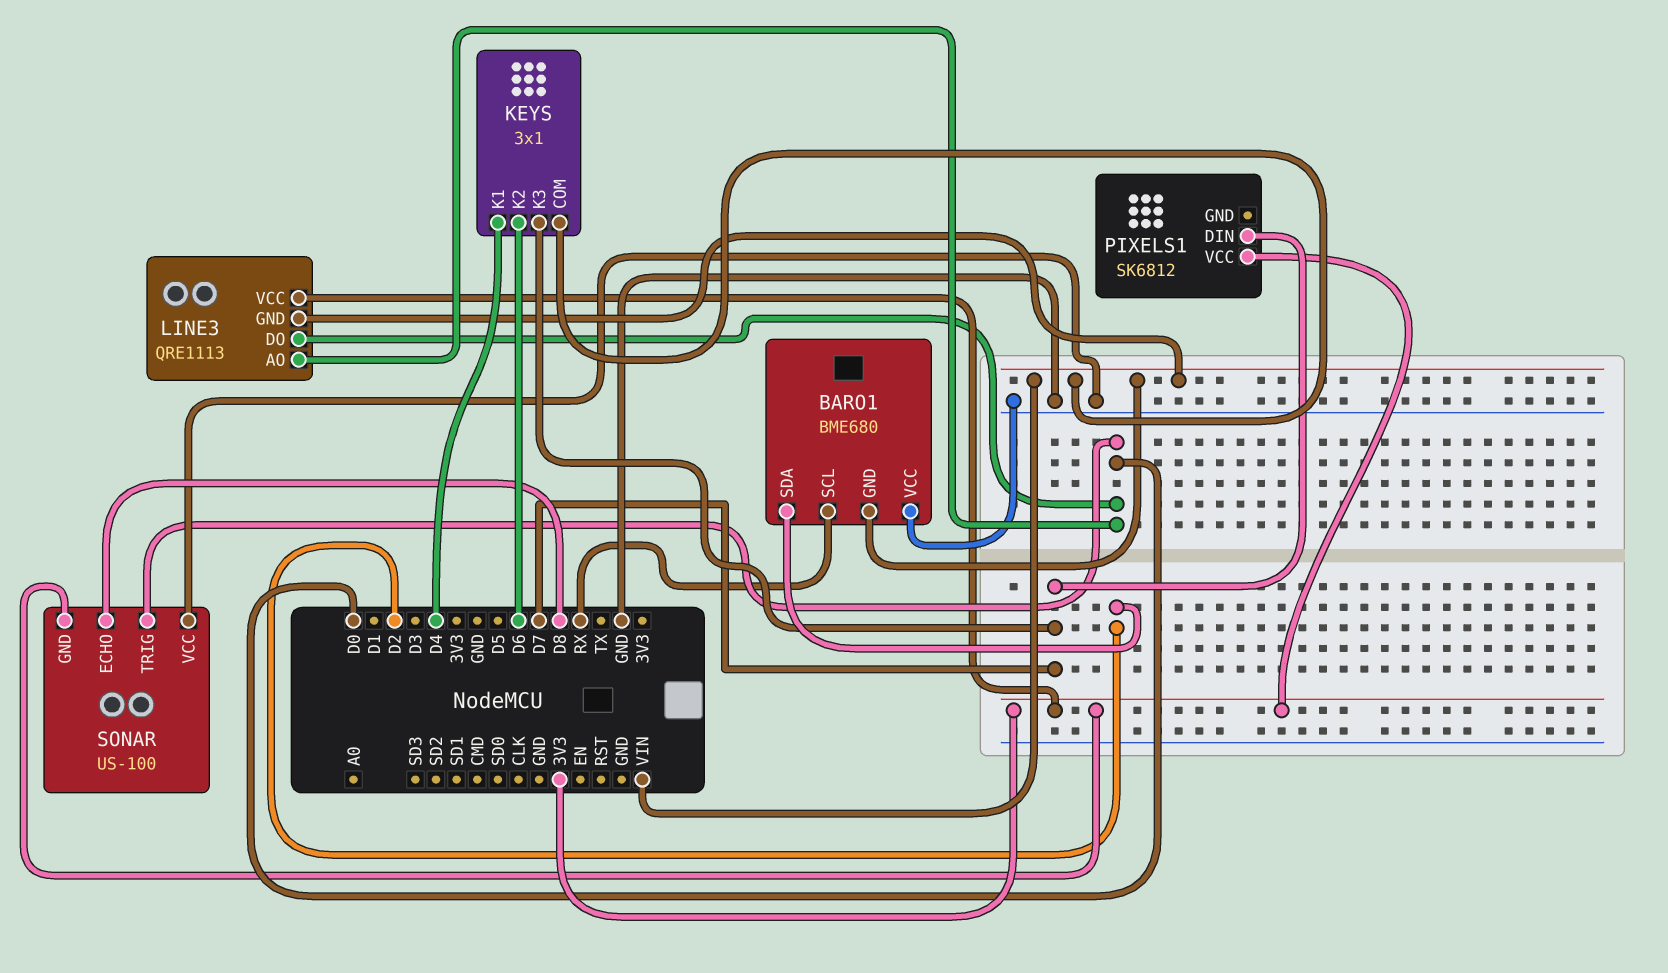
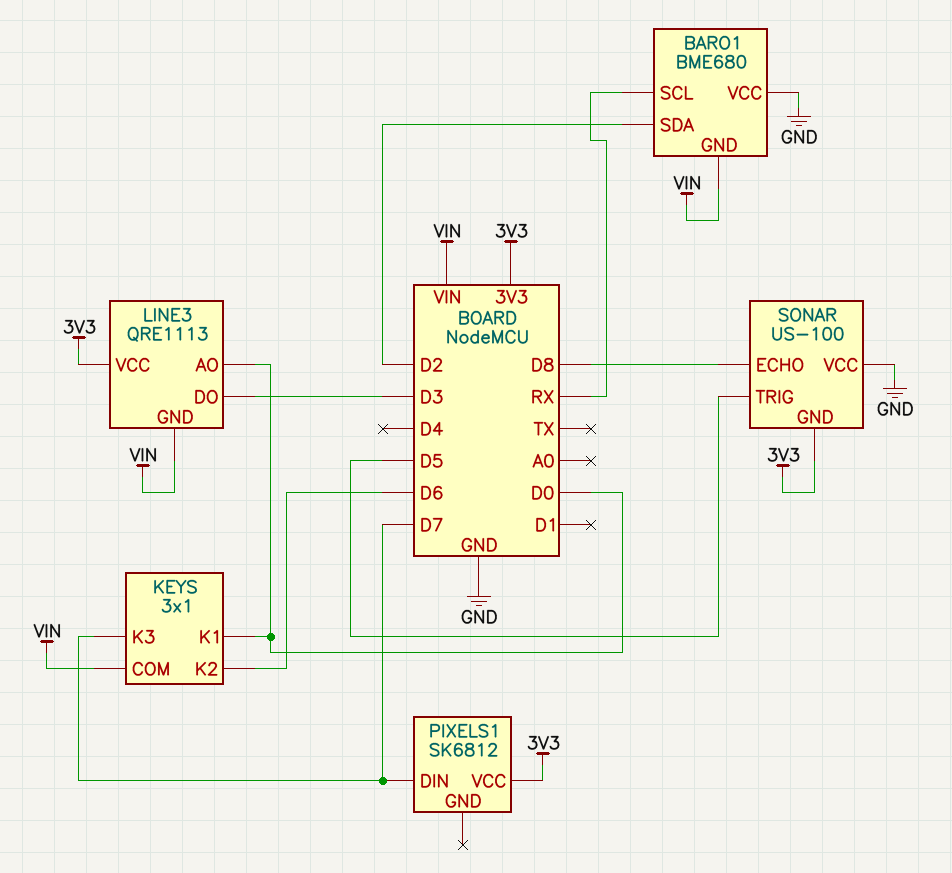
KEYS pin K1: D4 -> D0
LINE3 pin DO: D0 -> D3
SONAR pin TRIG: D0 -> D5

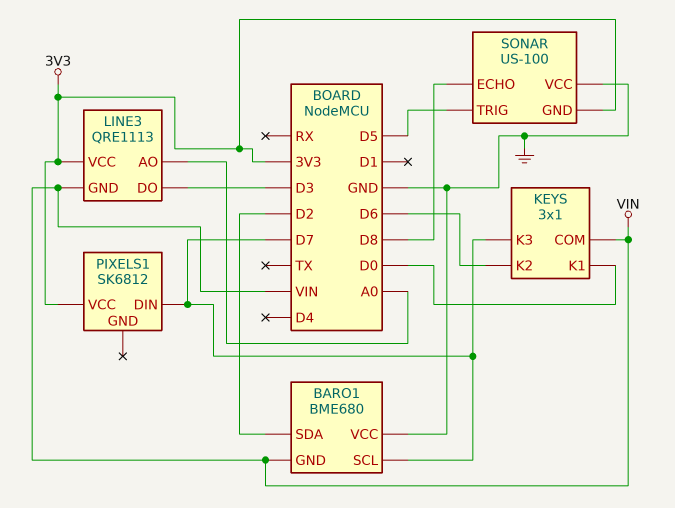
BARO1 pin SCL: RX -> D7
LINE3 pin AO: D0 -> A0

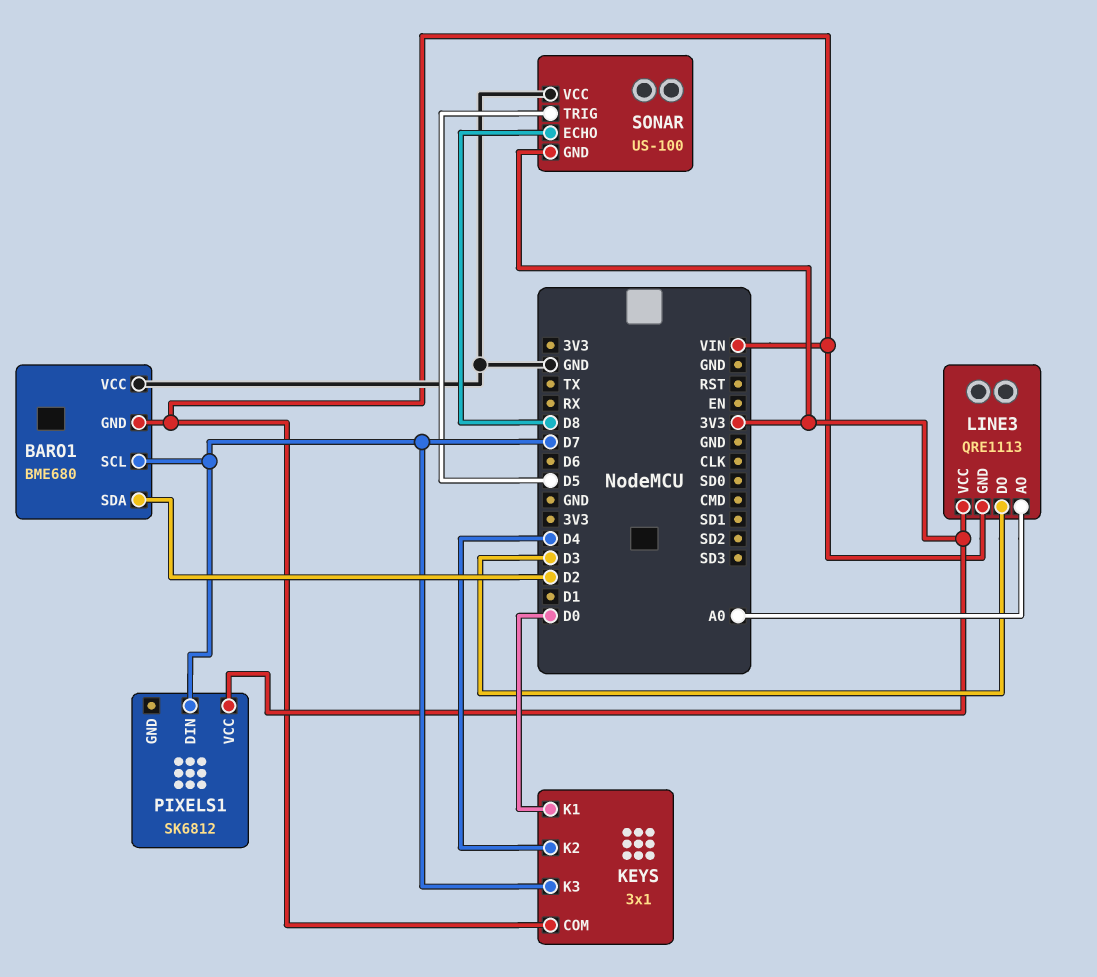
KEYS pin K2: D6 -> D4

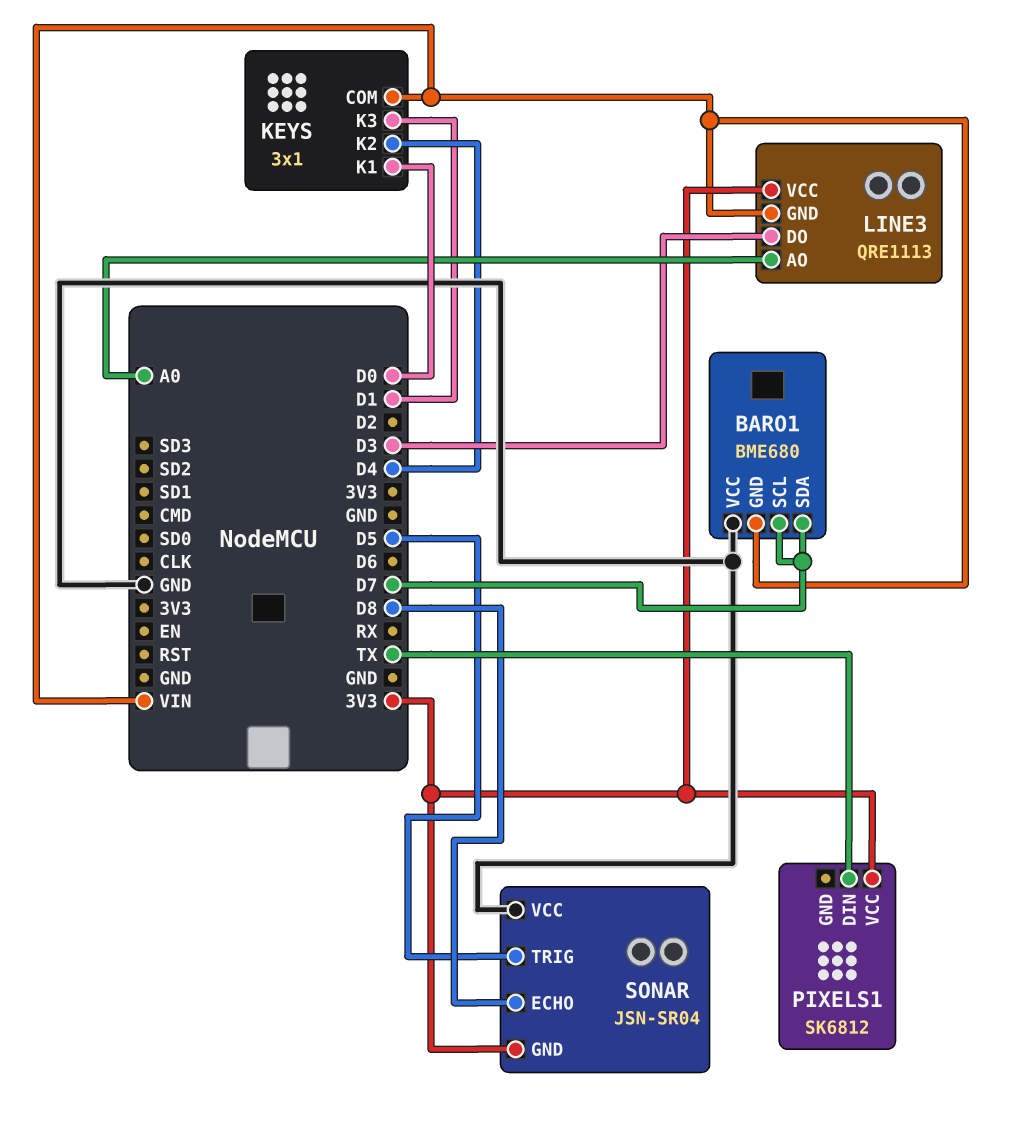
BARO1 pin SDA: D2 -> D7
KEYS pin K3: D7 -> D1
PIXELS1 pin DIN: D7 -> TX
SONAR: US-100 -> JSN-SR04

